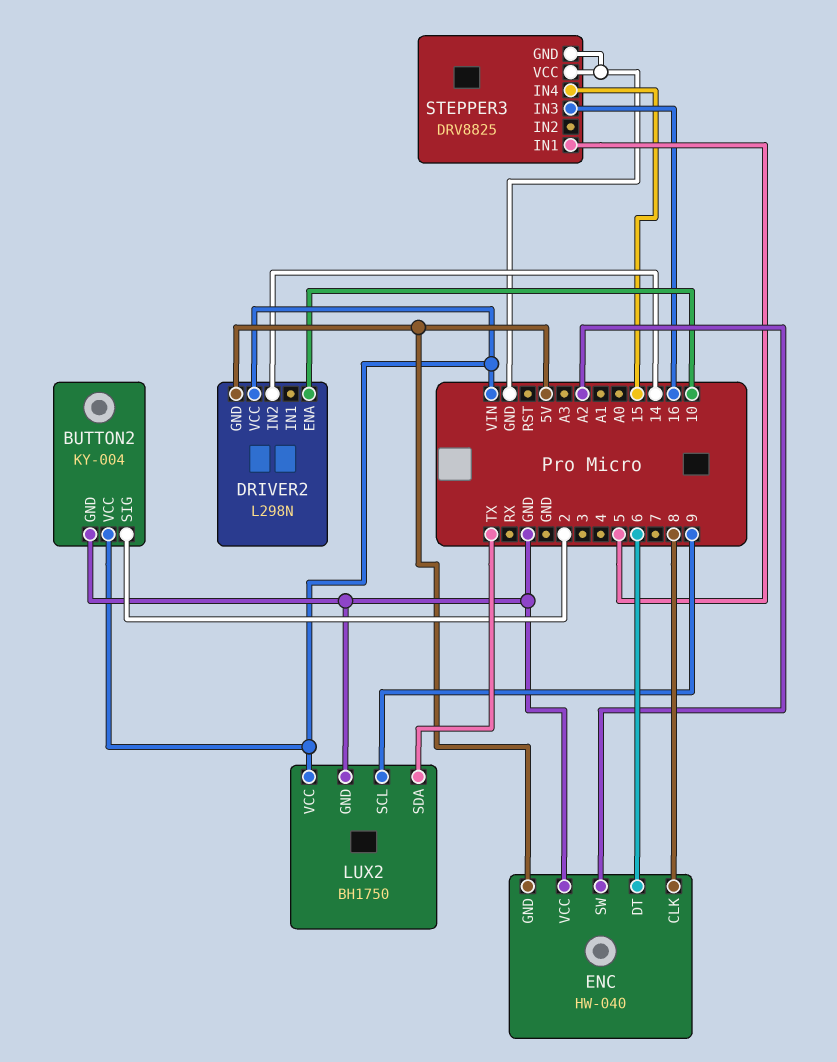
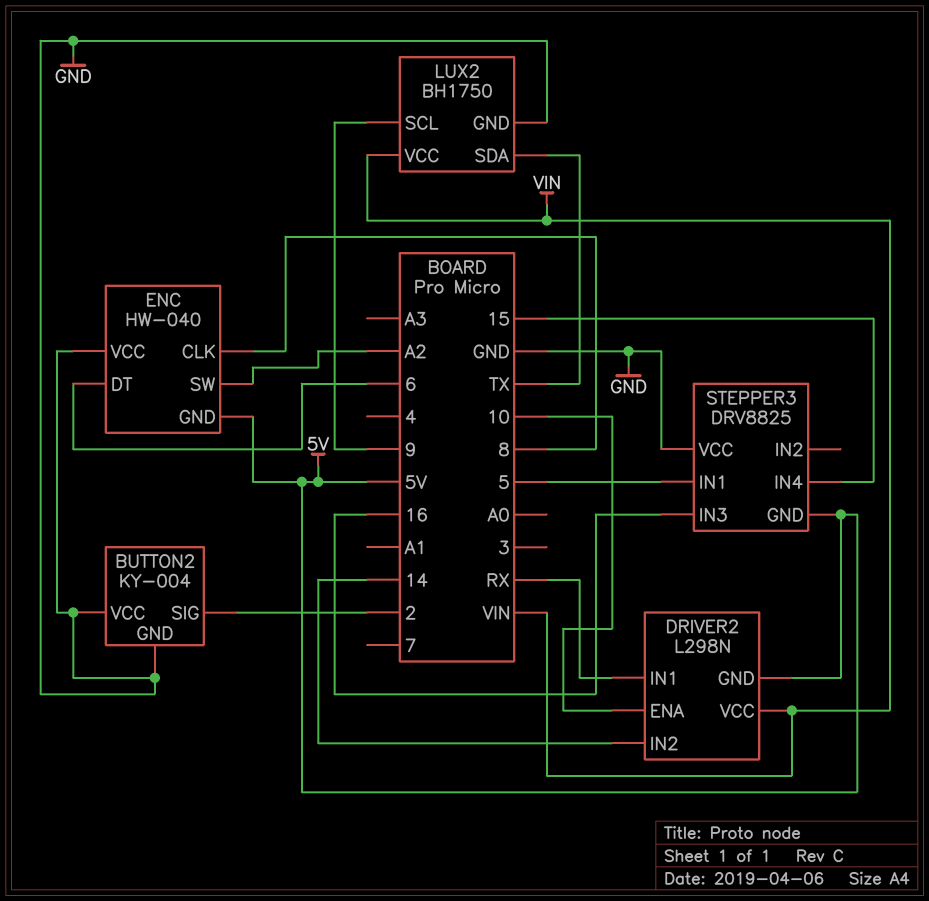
BUTTON2 pin VCC: VIN -> GND
DRIVER2 pin IN1: none -> RX
STEPPER3 pin GND: GND -> 5V

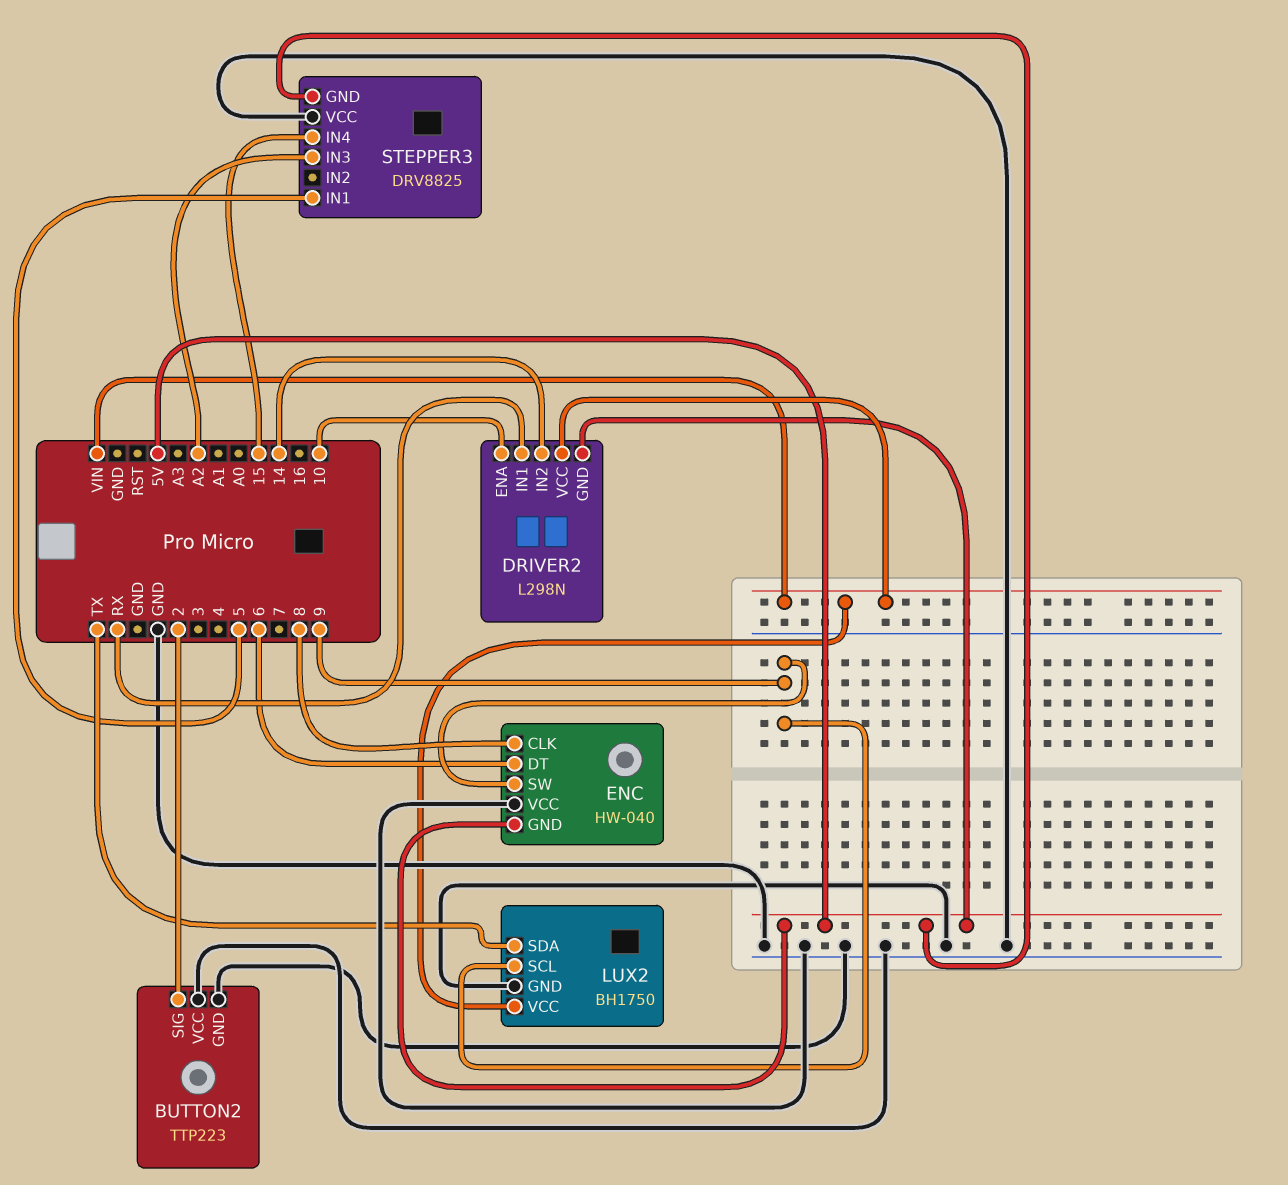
BUTTON2: KY-004 -> TTP223
ENC pin SW: A2 -> 9
STEPPER3 pin IN3: 16 -> A2

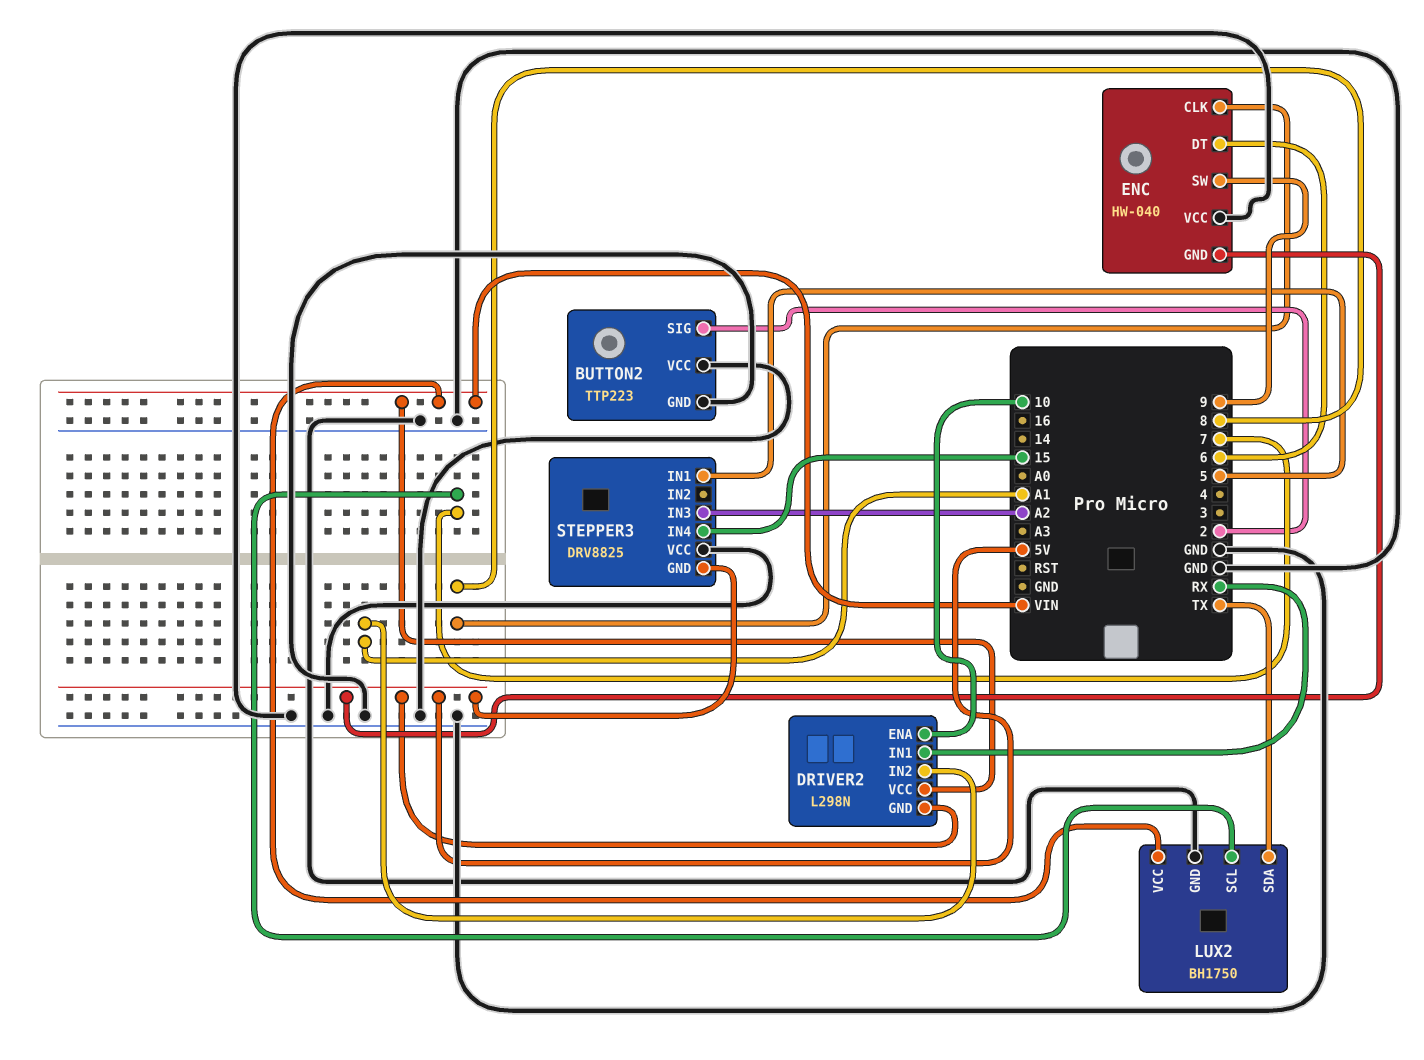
DRIVER2 pin IN2: 14 -> A1
LUX2 pin SCL: 9 -> 7

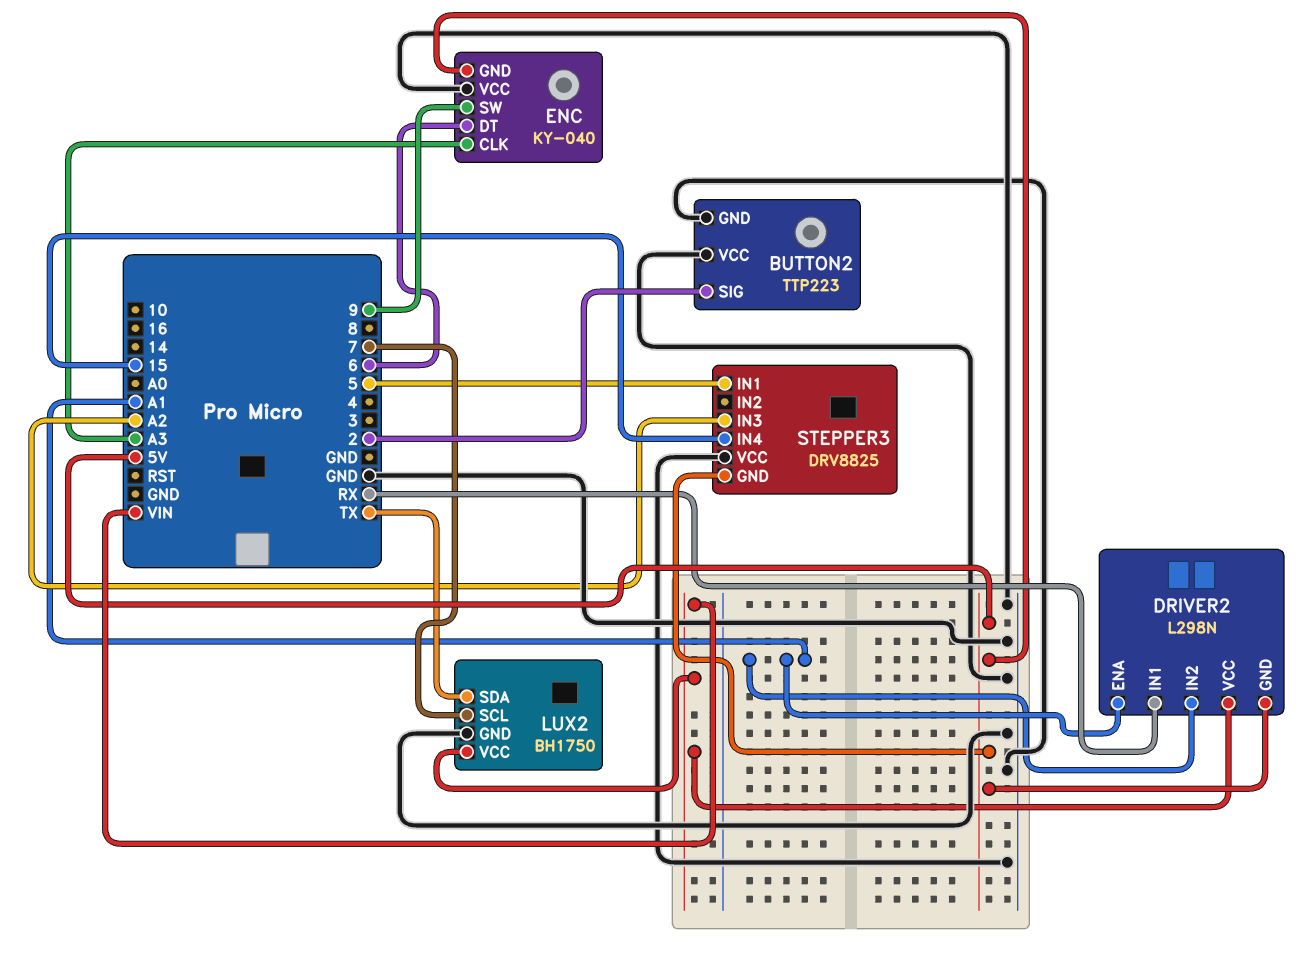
DRIVER2 pin ENA: 10 -> A1
ENC: HW-040 -> KY-040
ENC pin CLK: 8 -> A3

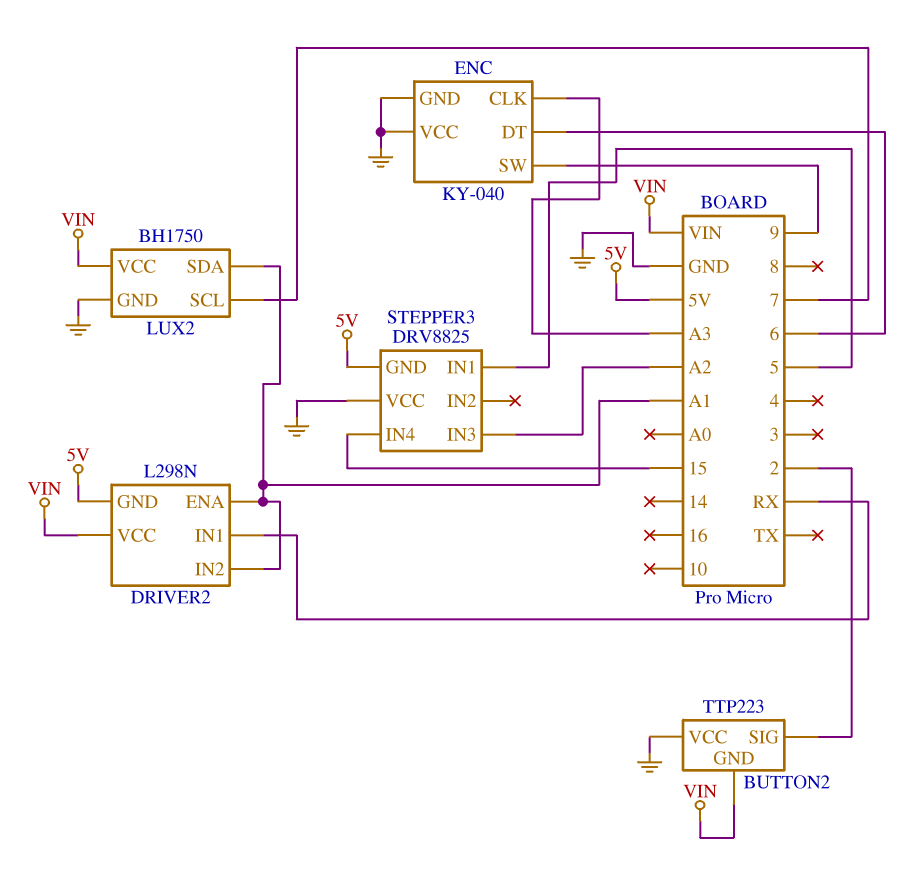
BUTTON2 pin GND: GND -> VIN
ENC pin GND: 5V -> GND
LUX2 pin SDA: TX -> A1

